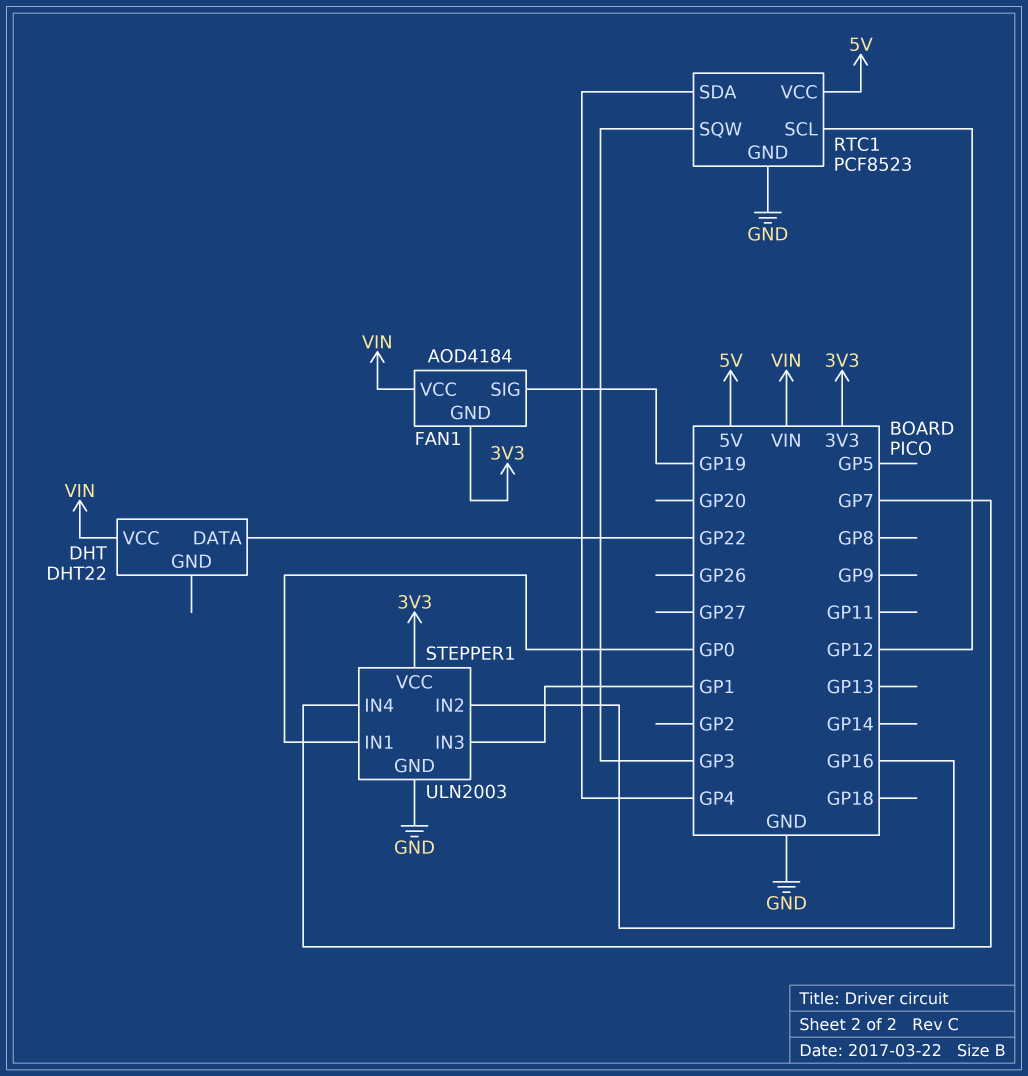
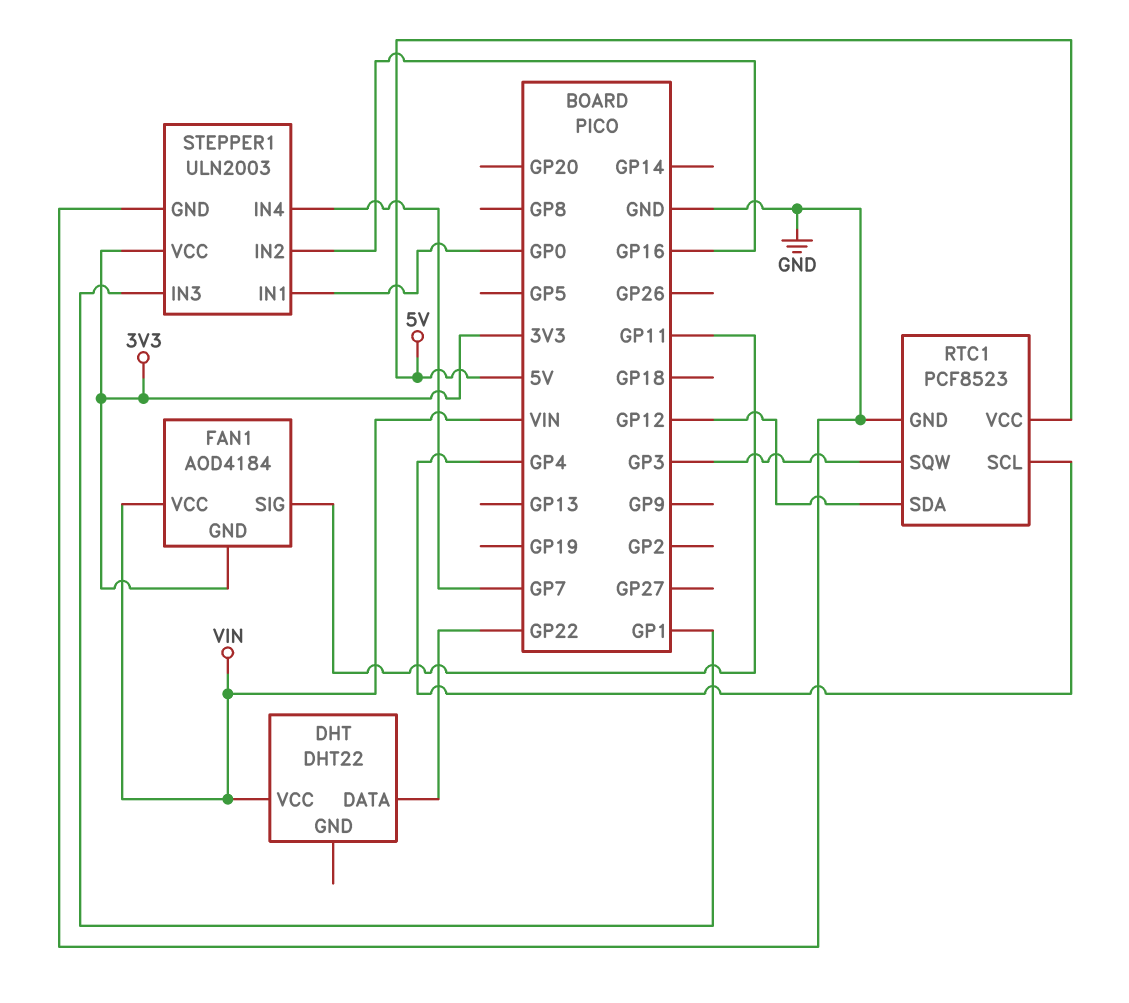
FAN1 pin SIG: GP19 -> GP11
RTC1 pin SCL: GP12 -> GP4
RTC1 pin SDA: GP4 -> GP12

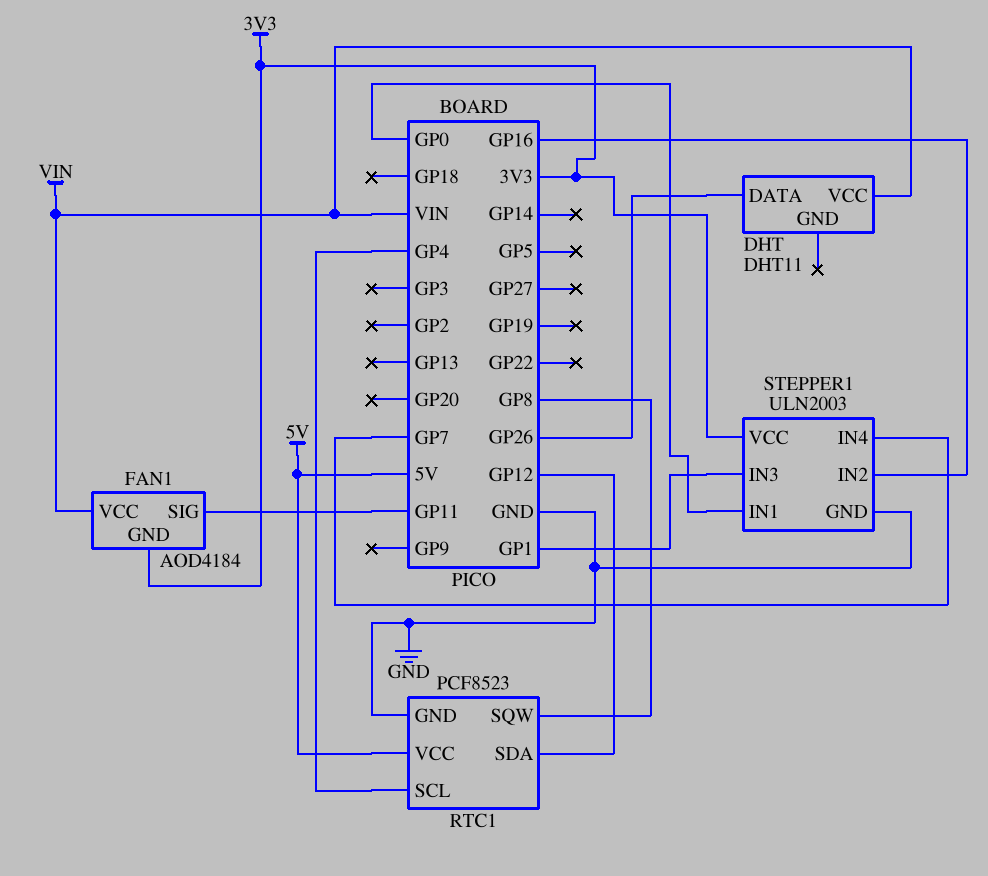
DHT: DHT22 -> DHT11
DHT pin DATA: GP22 -> GP26
RTC1 pin SQW: GP3 -> GP8

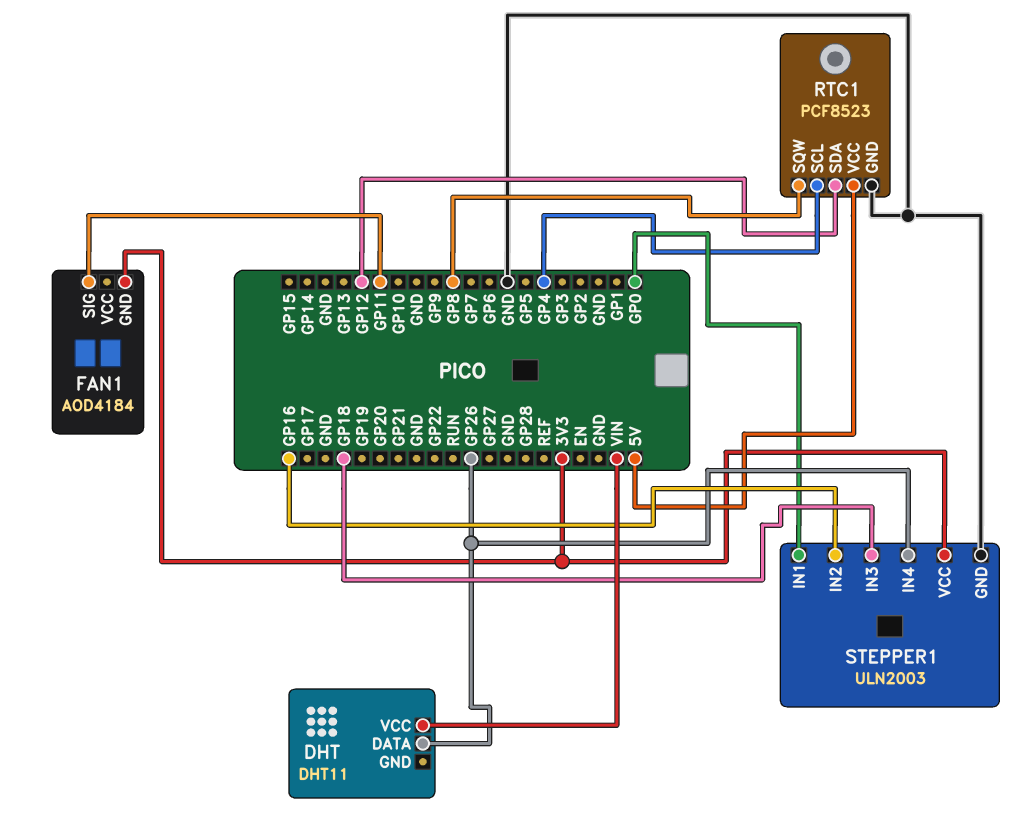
FAN1 pin VCC: VIN -> none
STEPPER1 pin IN3: GP1 -> GP18
STEPPER1 pin IN4: GP7 -> GP26

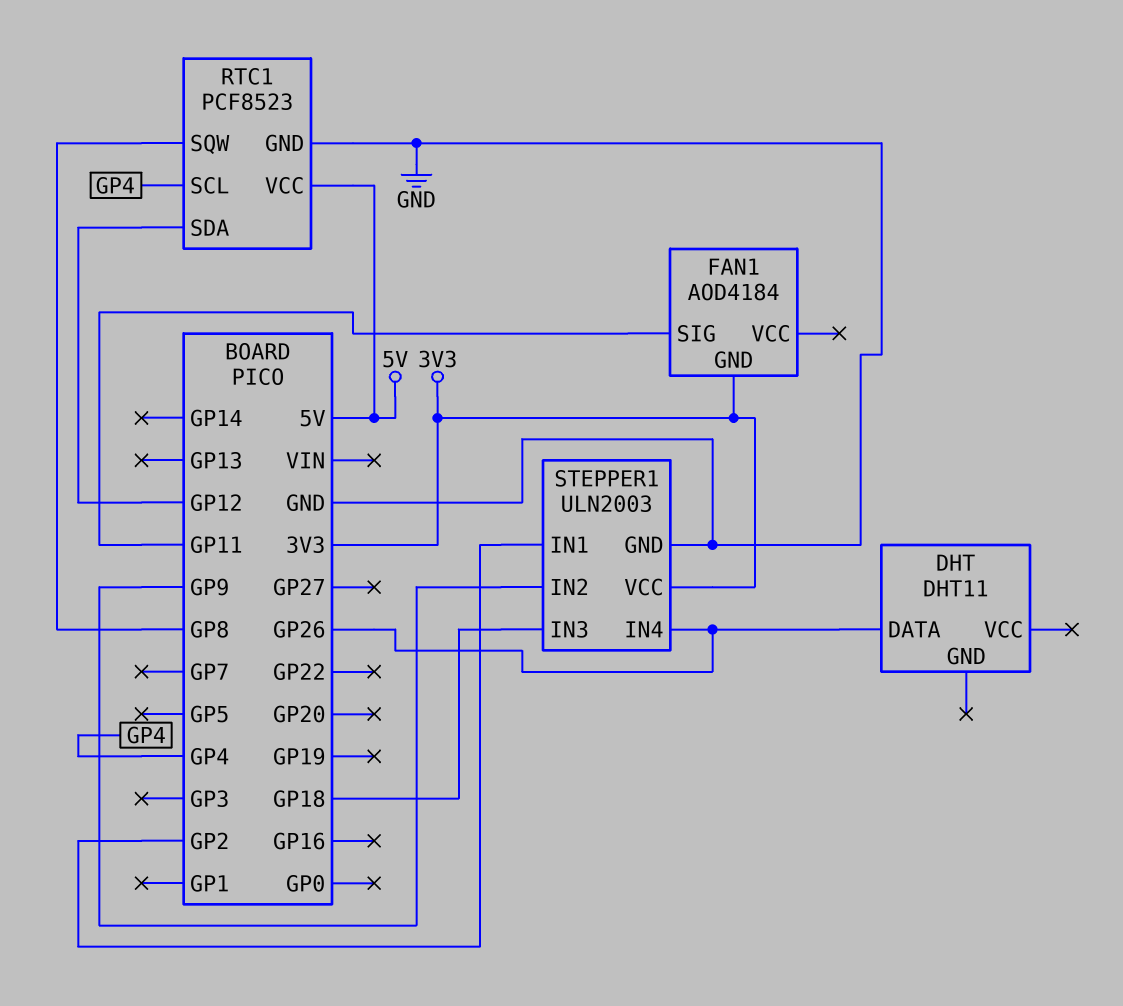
DHT pin VCC: VIN -> none
STEPPER1 pin IN1: GP0 -> GP2
STEPPER1 pin IN2: GP16 -> GP9

